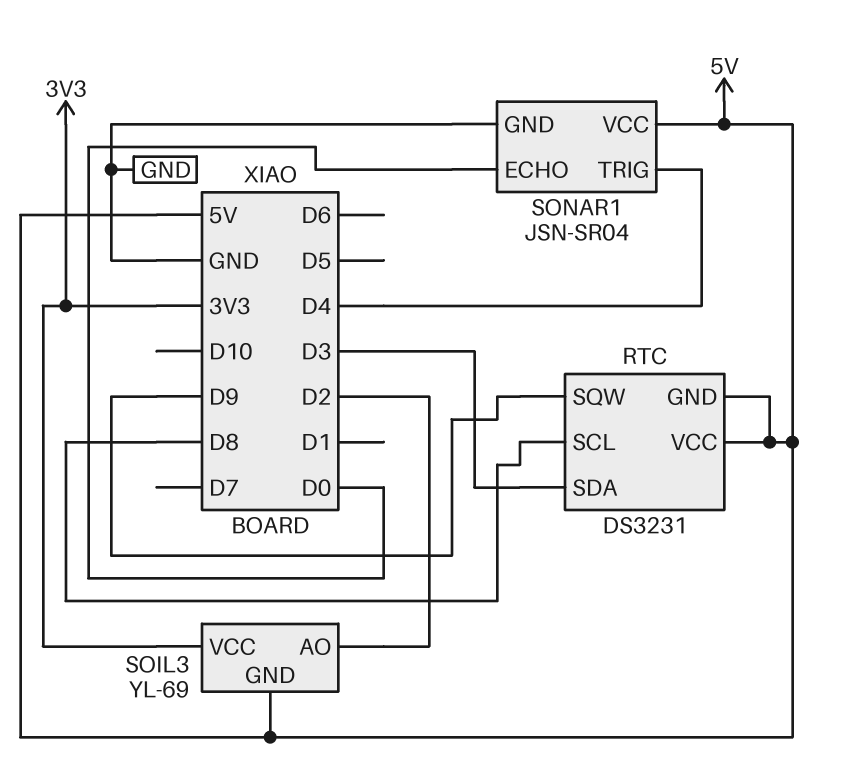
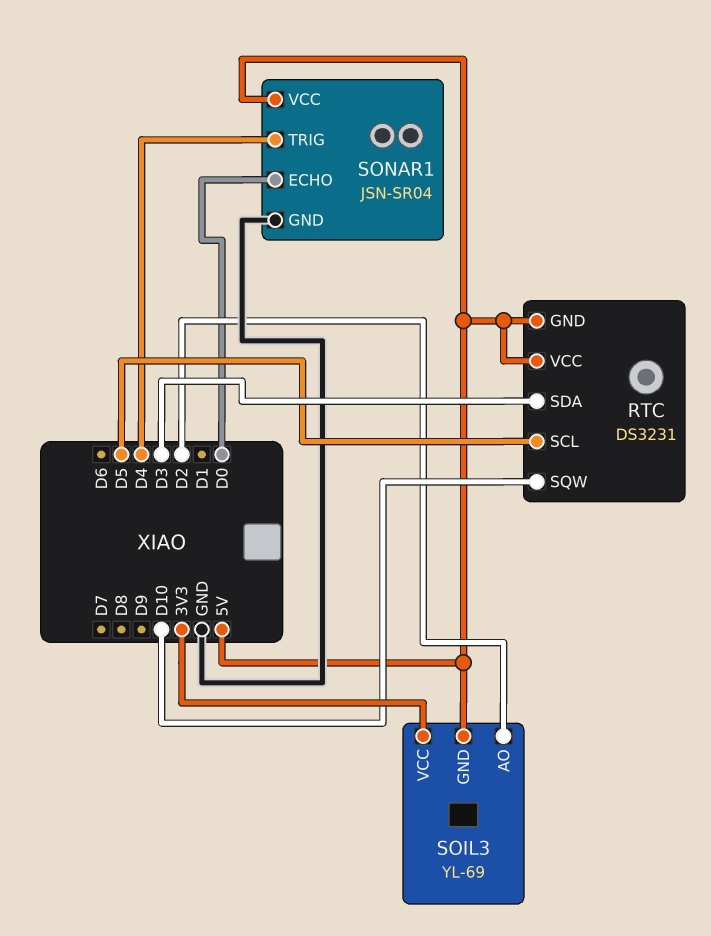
RTC pin SCL: D8 -> D5
RTC pin SQW: D9 -> D10

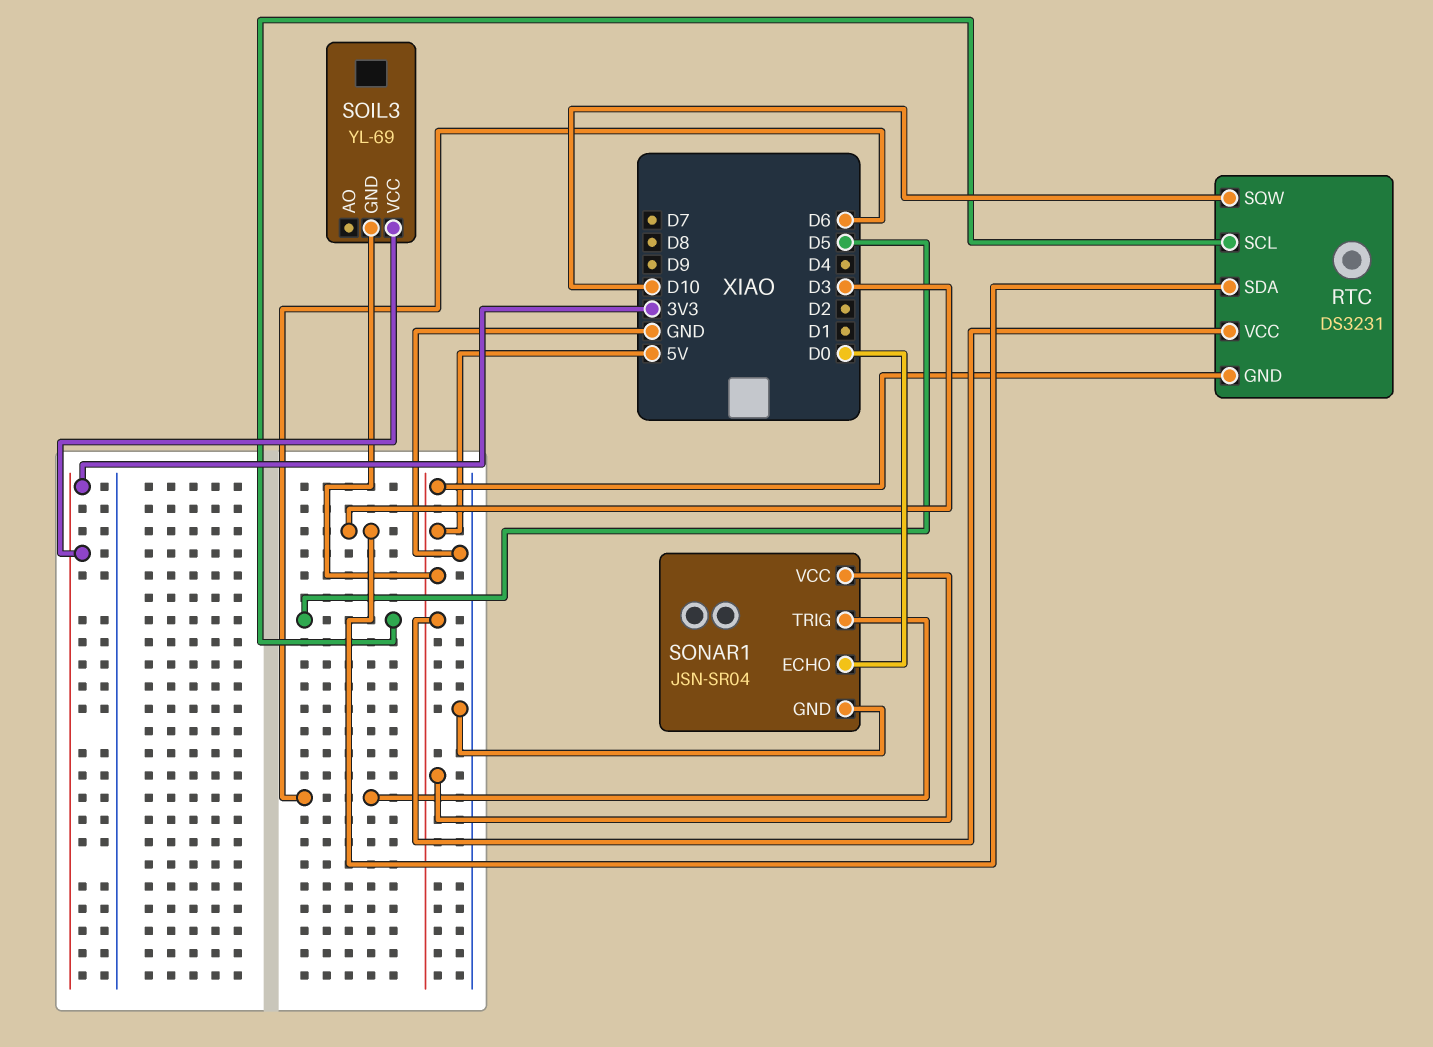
SOIL3 pin AO: D2 -> none
SONAR1 pin TRIG: D4 -> D6

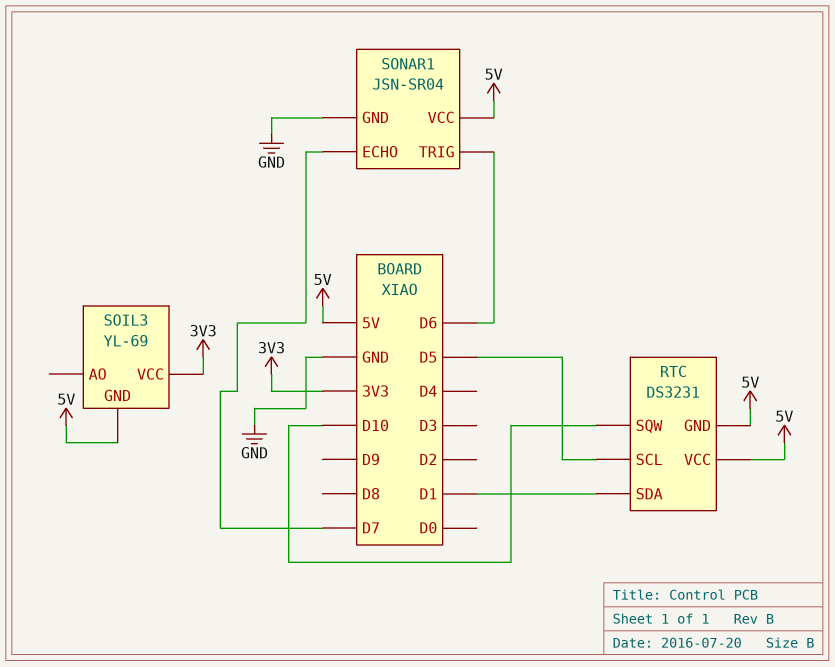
RTC pin SDA: D3 -> D1
SONAR1 pin ECHO: D0 -> D7

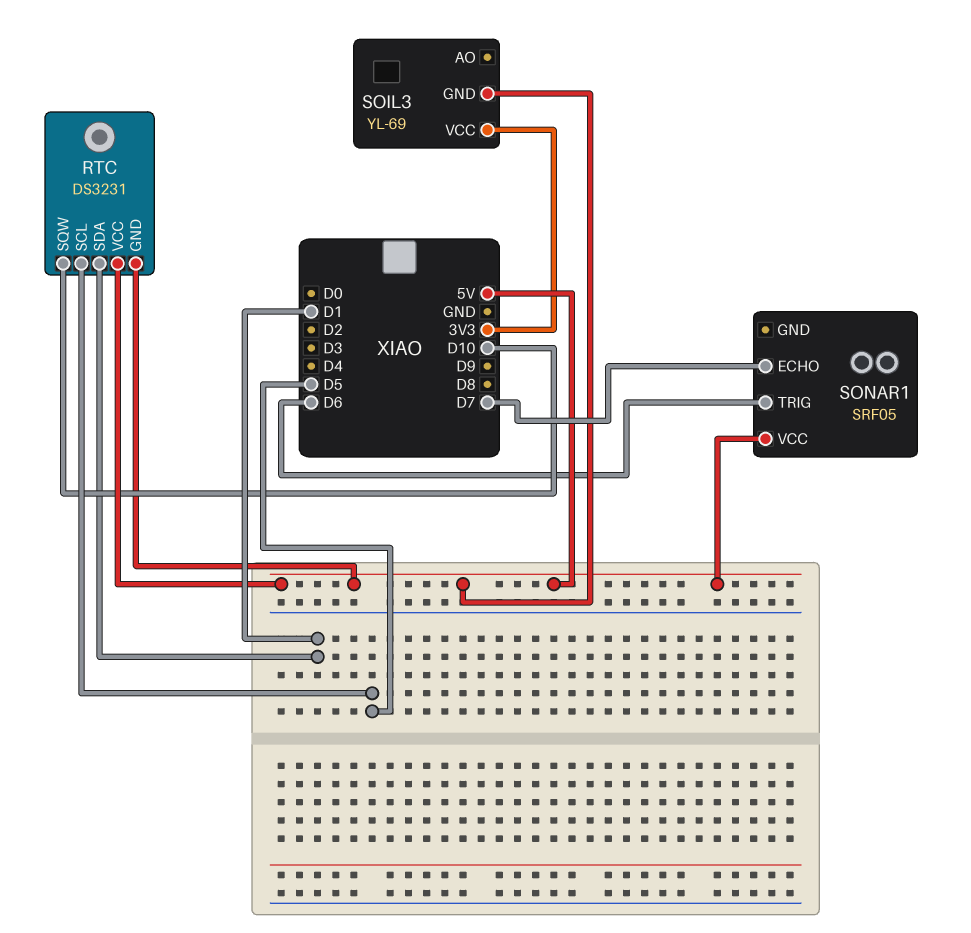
SONAR1: JSN-SR04 -> SRF05
SONAR1 pin GND: GND -> none

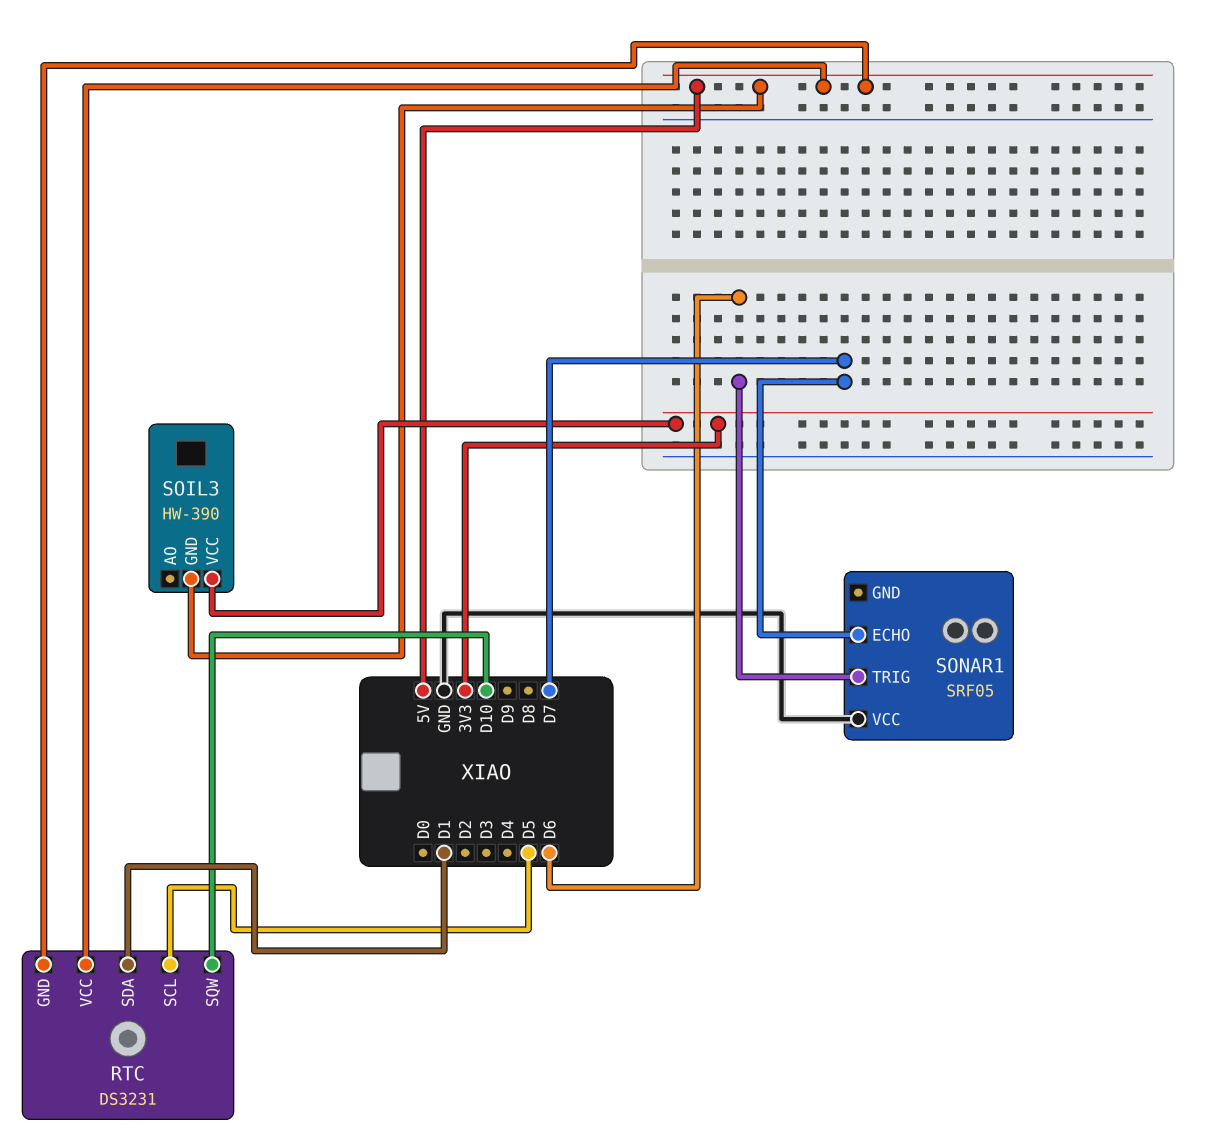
SOIL3: YL-69 -> HW-390
SONAR1 pin VCC: 5V -> GND

